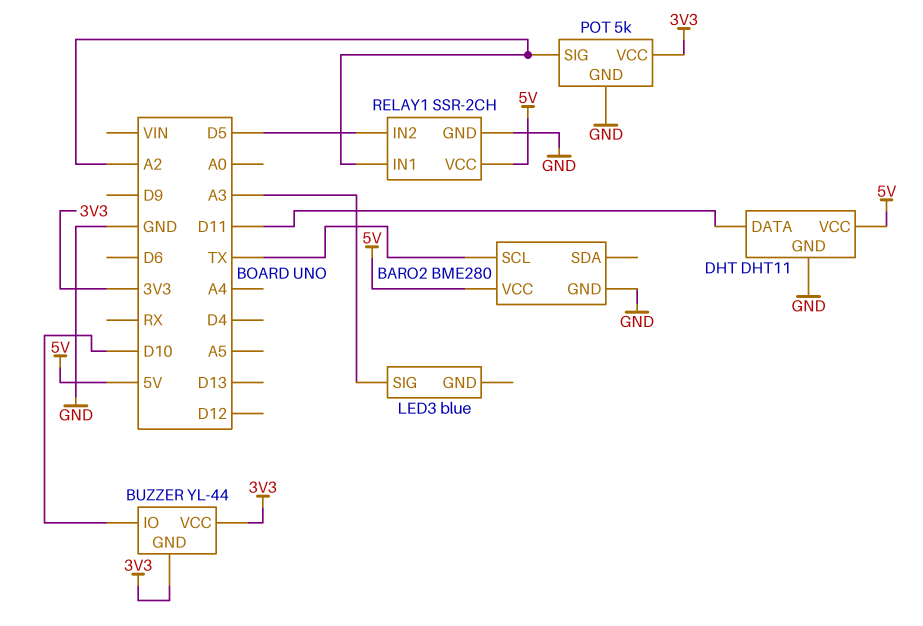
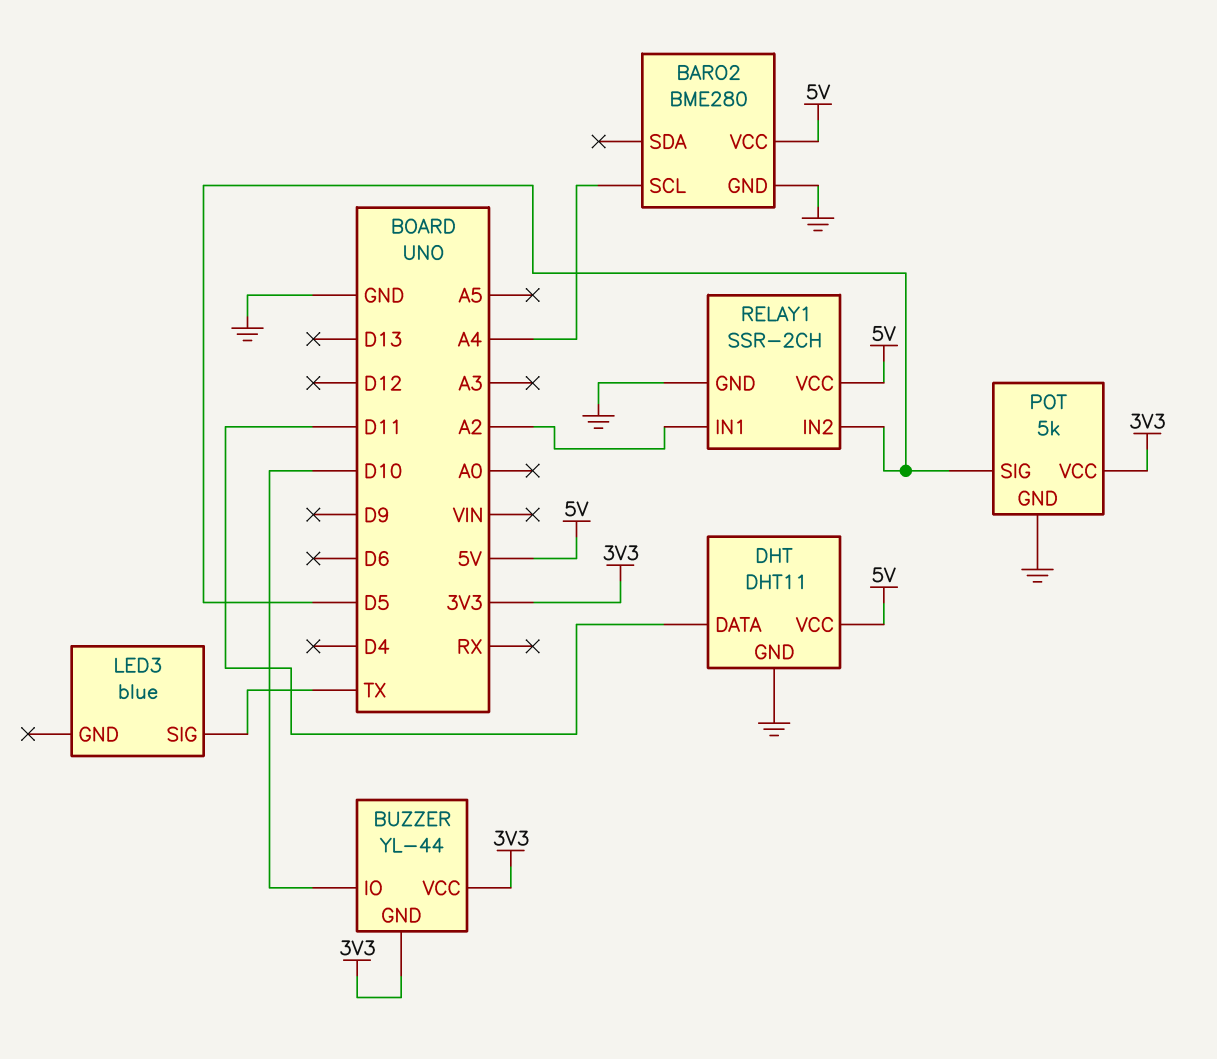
BARO2 pin SCL: TX -> A4
LED3 pin SIG: A3 -> TX
POT pin SIG: A2 -> D5

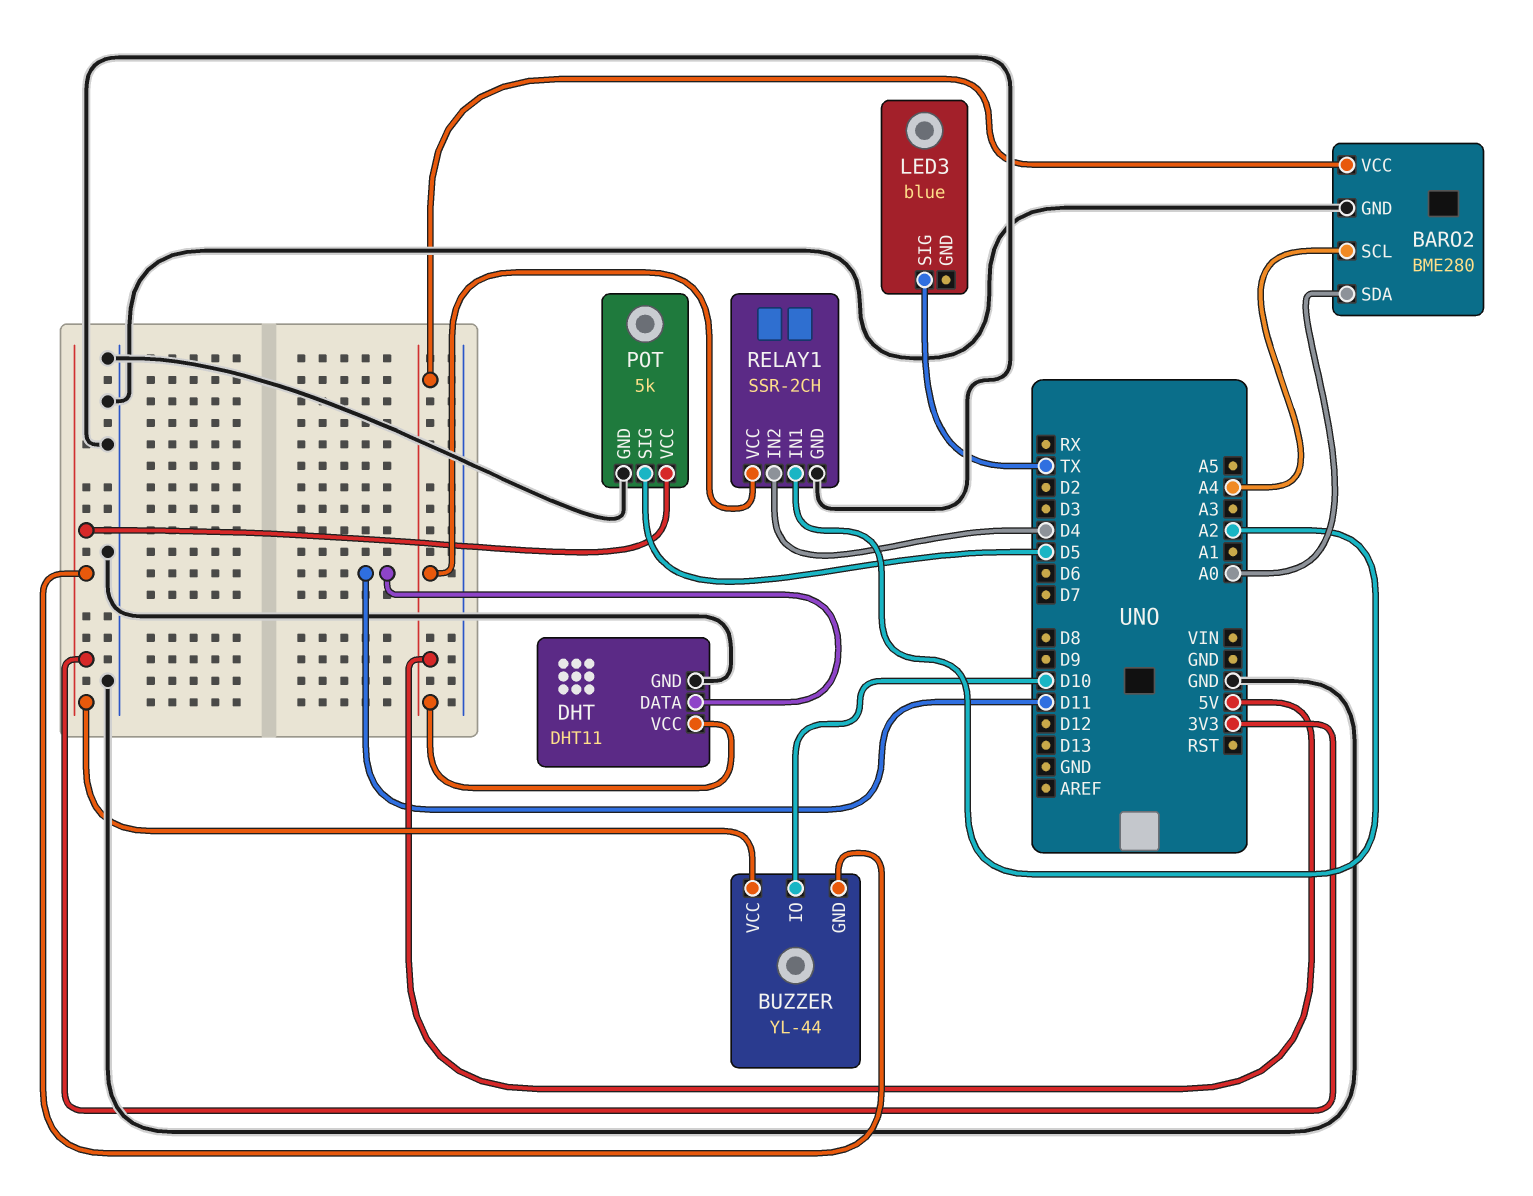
BARO2 pin SDA: none -> A0
RELAY1 pin IN2: D5 -> D4

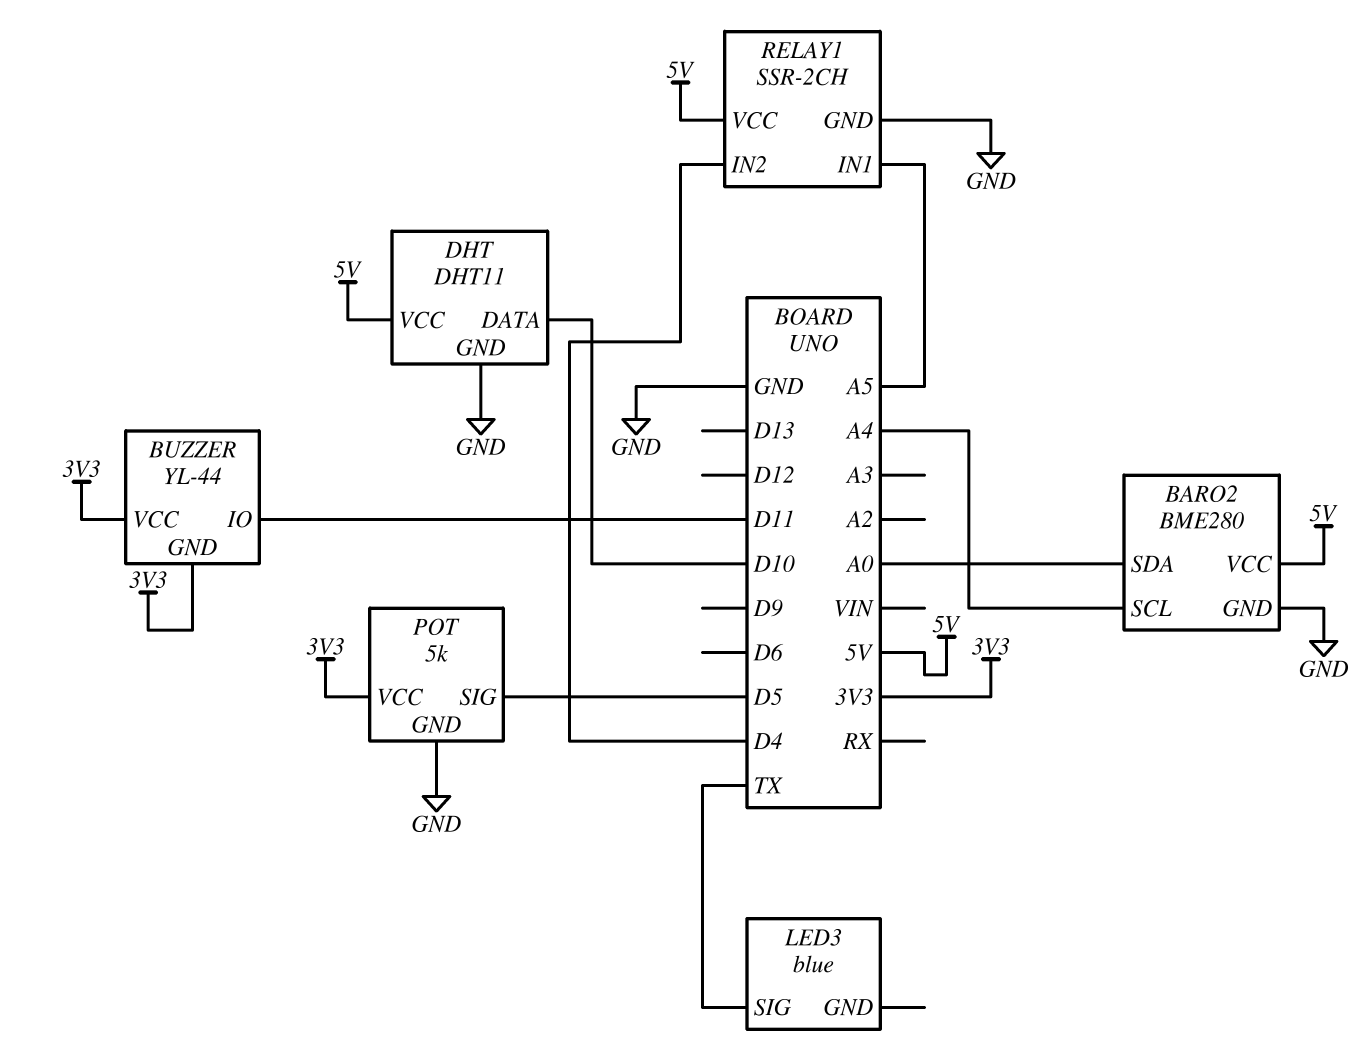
BUZZER pin IO: D10 -> D11
DHT pin DATA: D11 -> D10
RELAY1 pin IN1: A2 -> A5

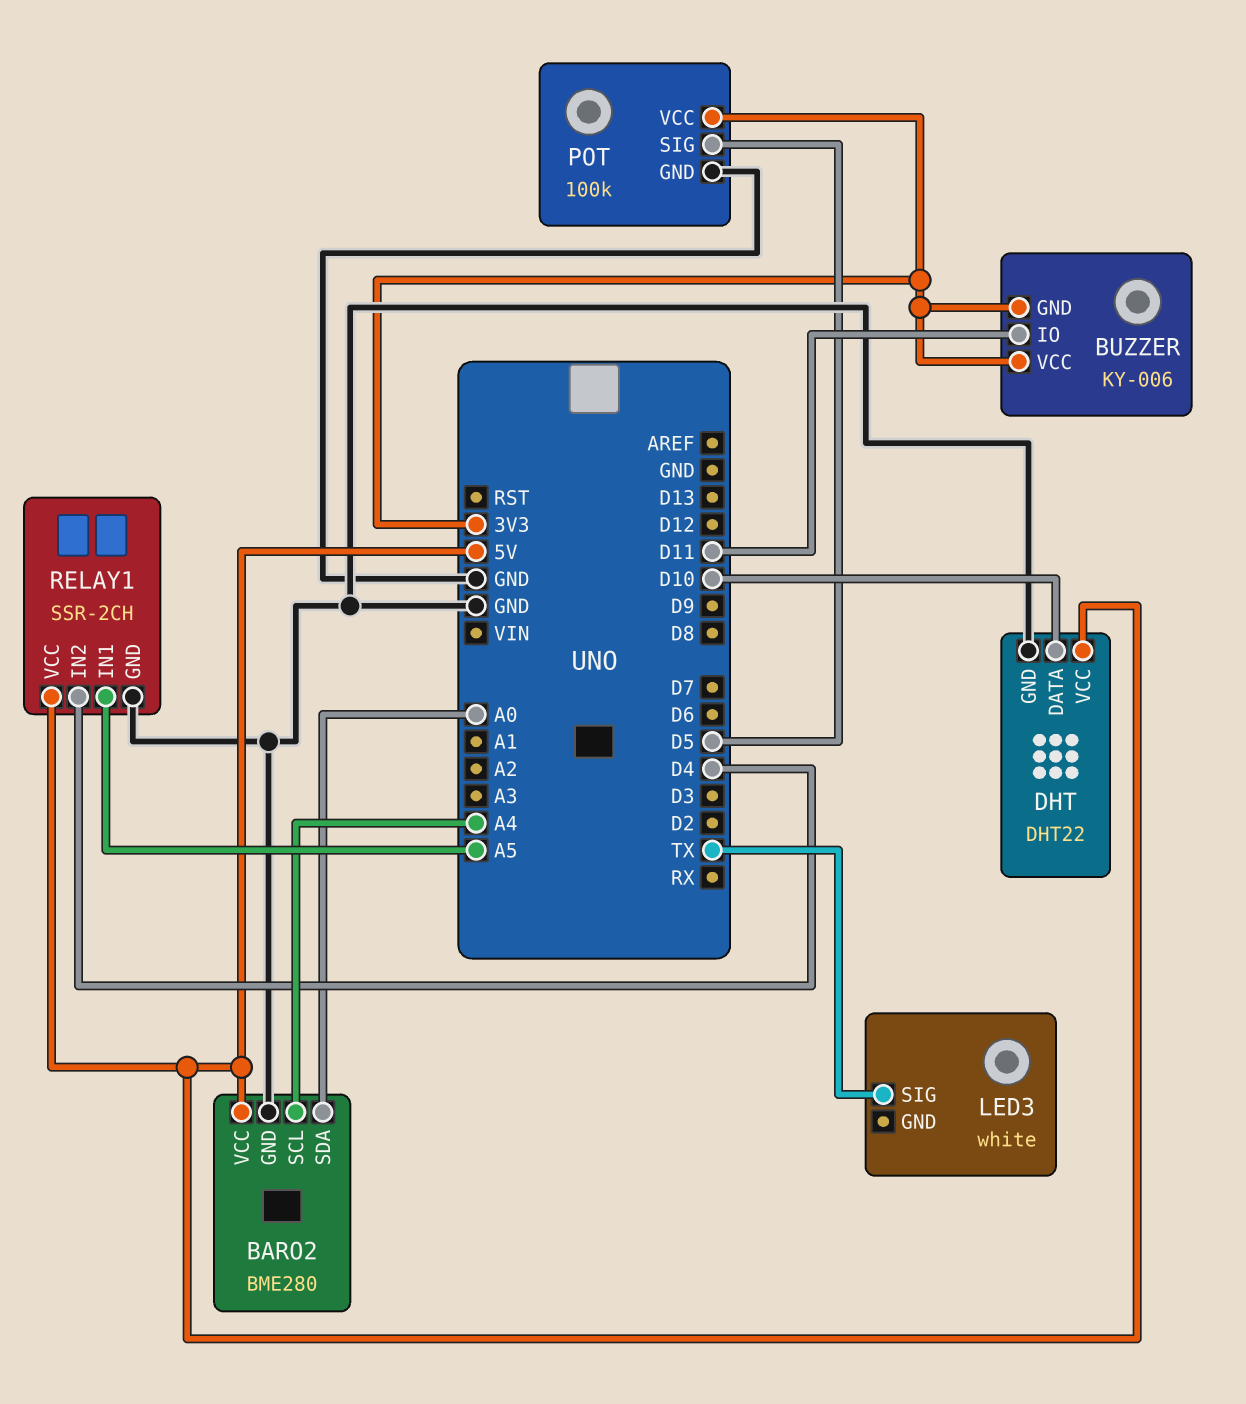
BUZZER: YL-44 -> KY-006
DHT: DHT11 -> DHT22
LED3: blue -> white
POT: 5k -> 100k

